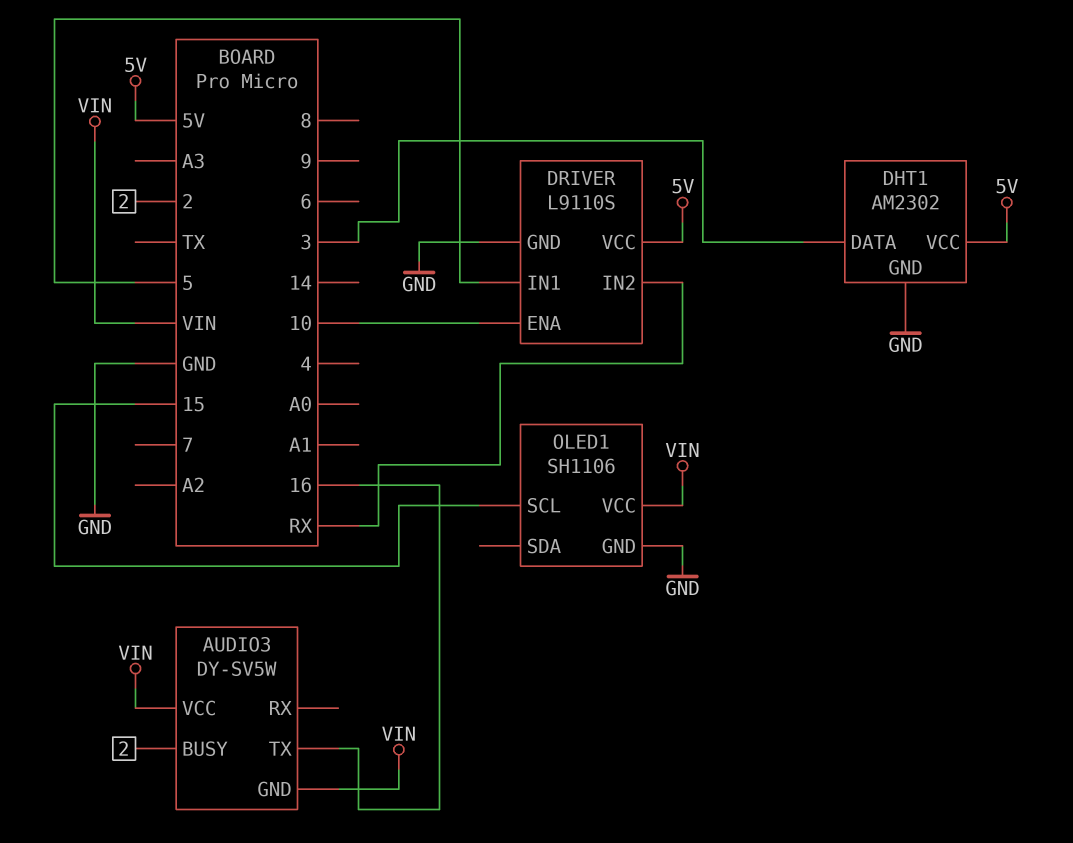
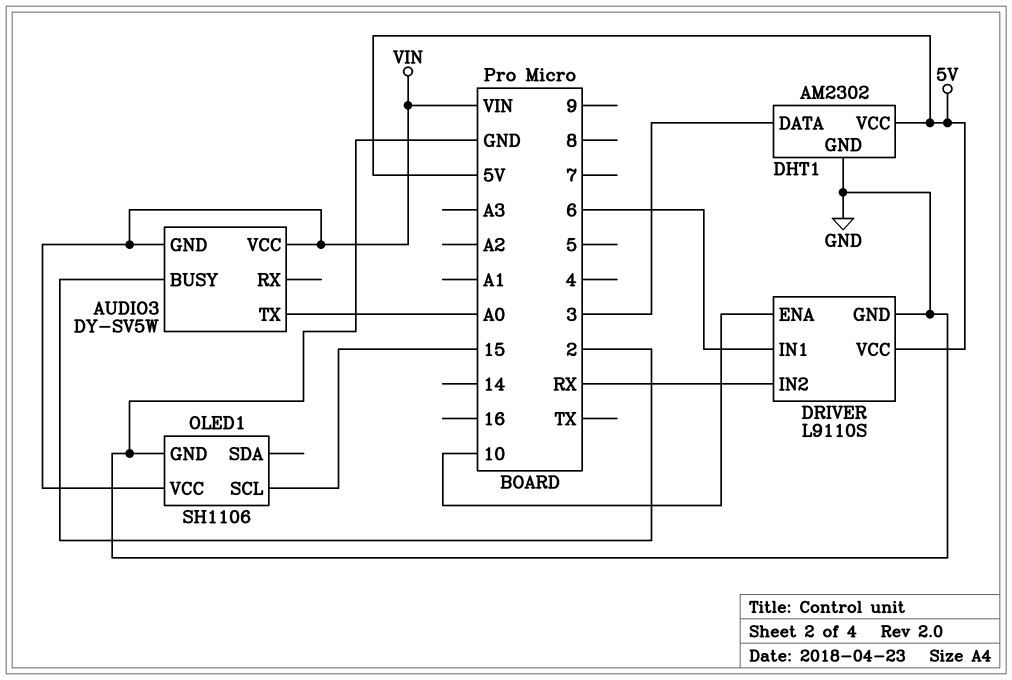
AUDIO3 pin TX: 16 -> A0
DRIVER pin IN1: 5 -> 6

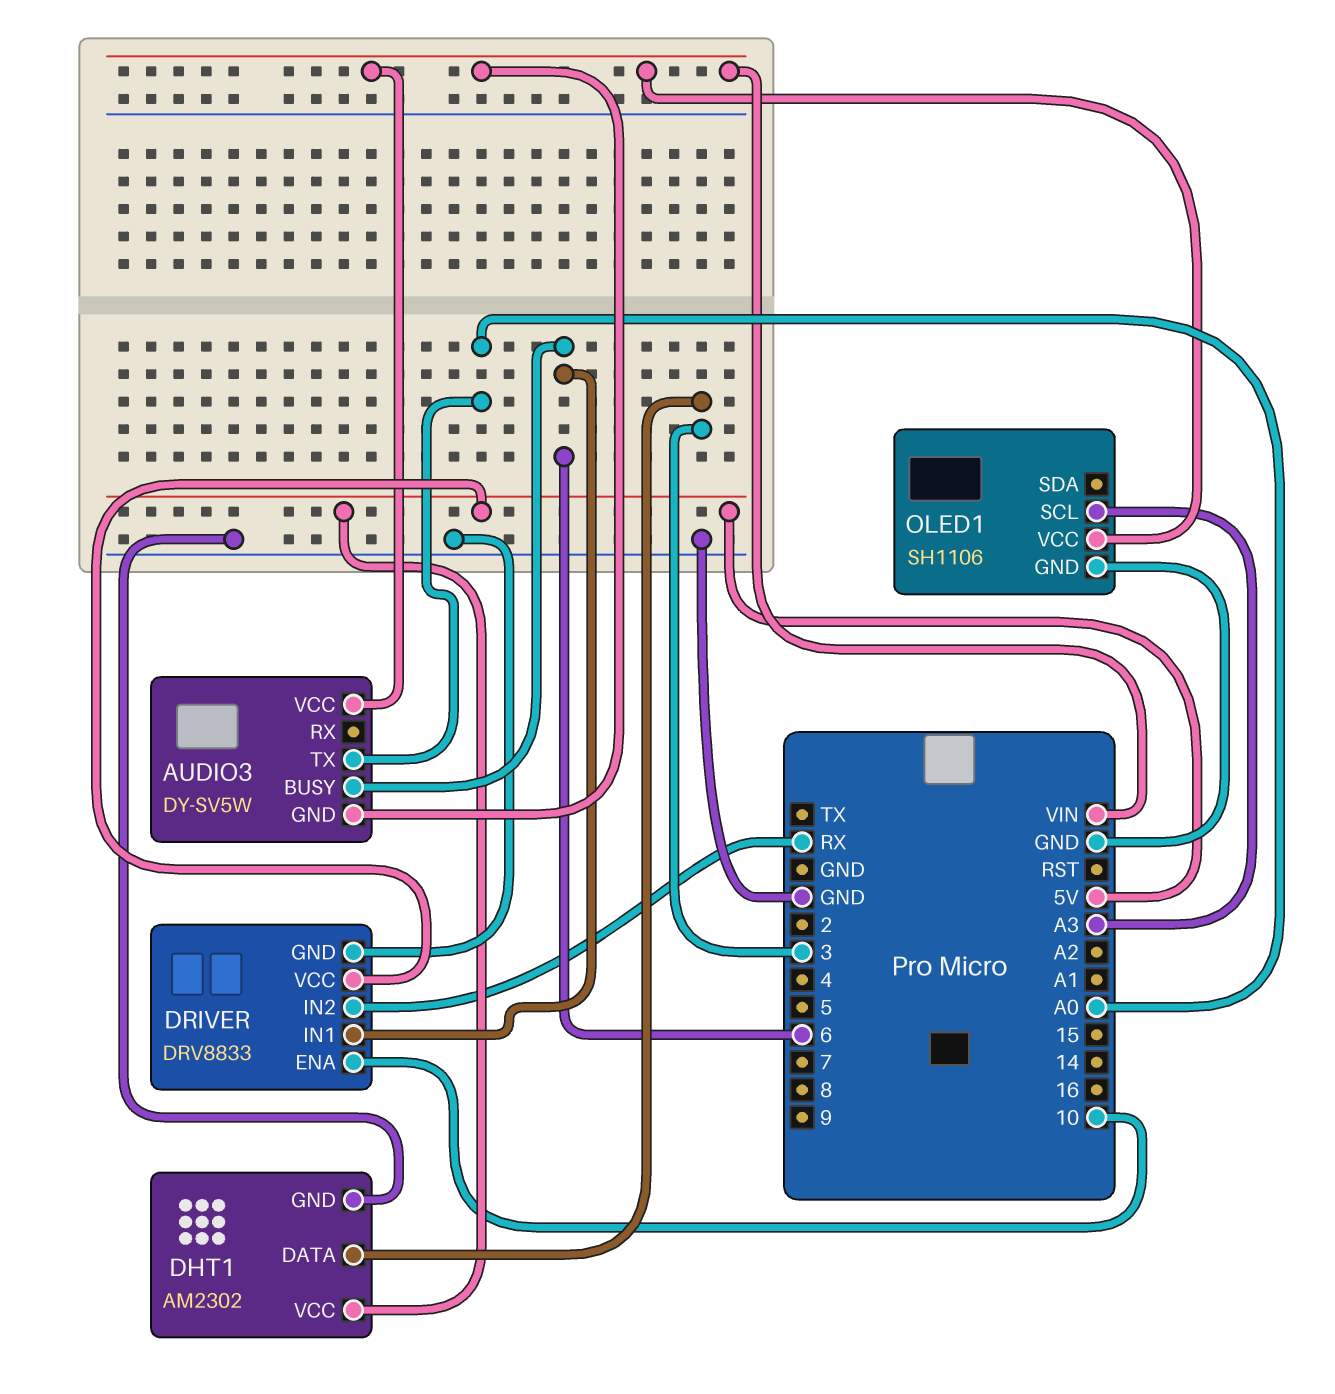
AUDIO3 pin BUSY: 2 -> 6
DRIVER: L9110S -> DRV8833
OLED1 pin SCL: 15 -> A3

